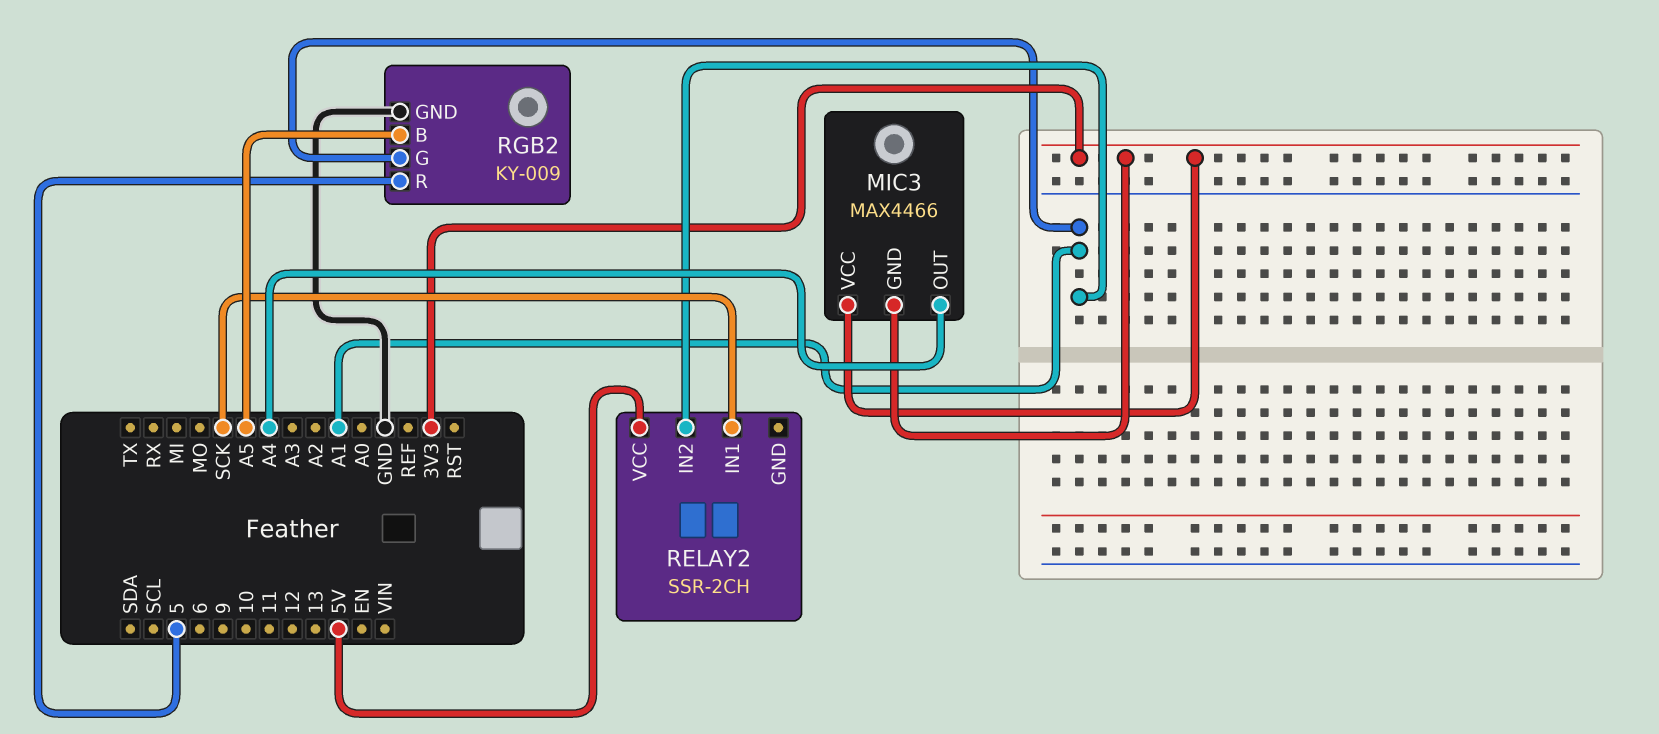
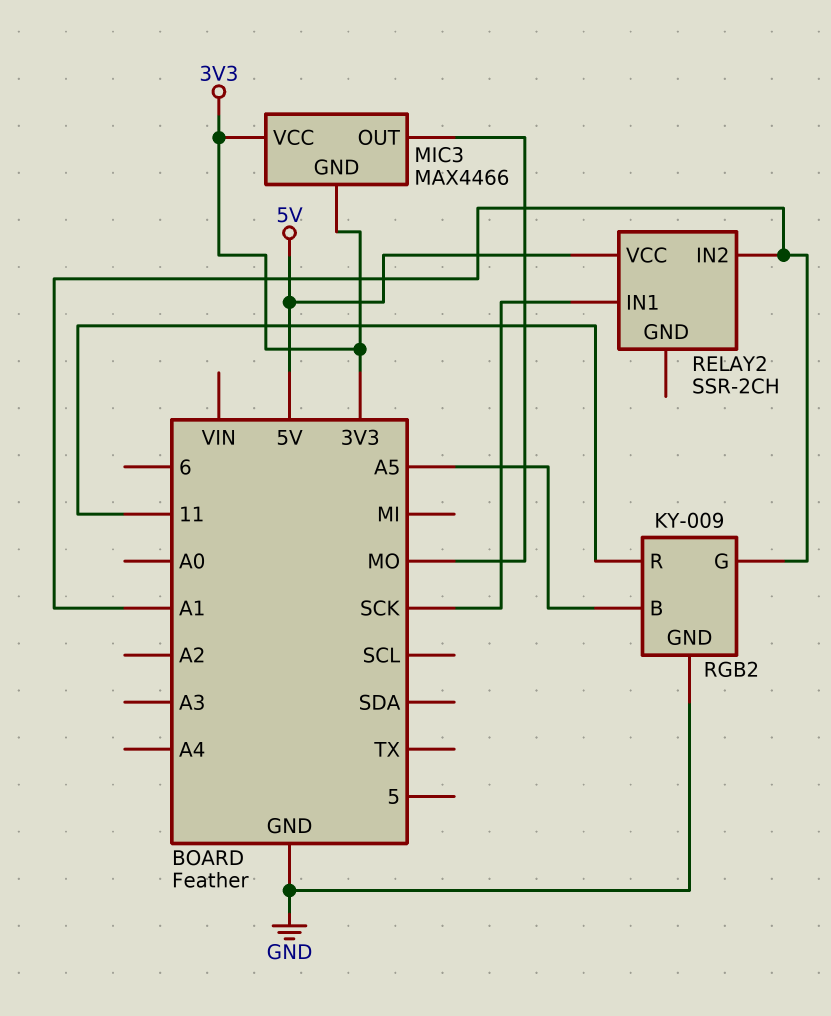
MIC3 pin OUT: A4 -> MO
RGB2 pin R: 5 -> 11

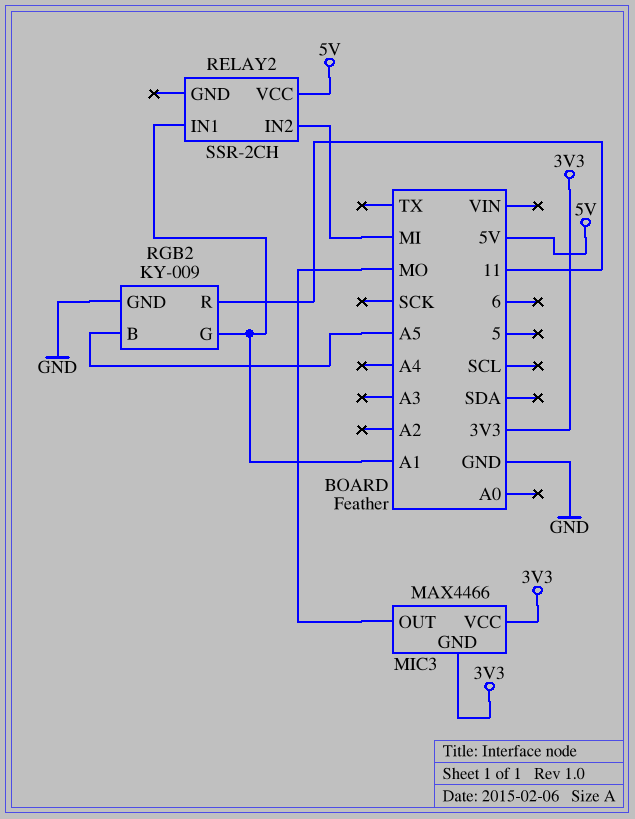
RELAY2 pin IN1: SCK -> A1
RELAY2 pin IN2: A1 -> MI

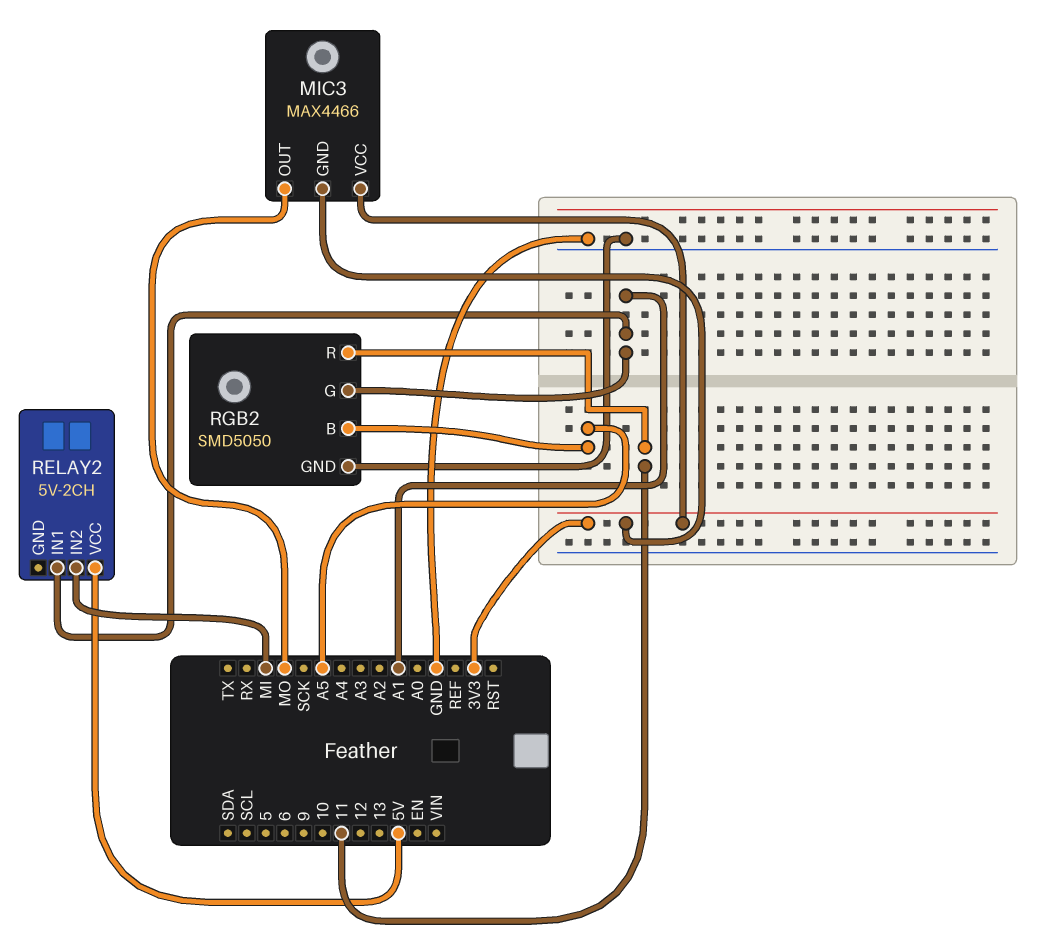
RELAY2: SSR-2CH -> 5V-2CH
RGB2: KY-009 -> SMD5050

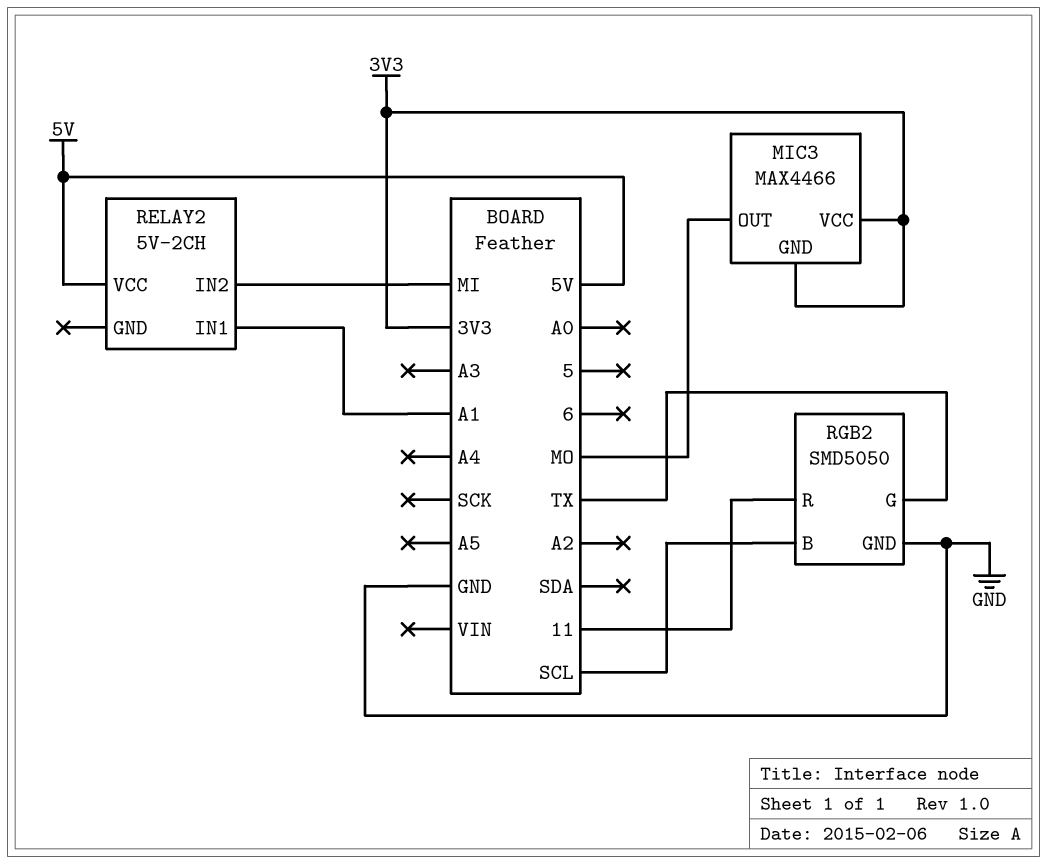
RGB2 pin B: A5 -> SCL
RGB2 pin G: A1 -> TX

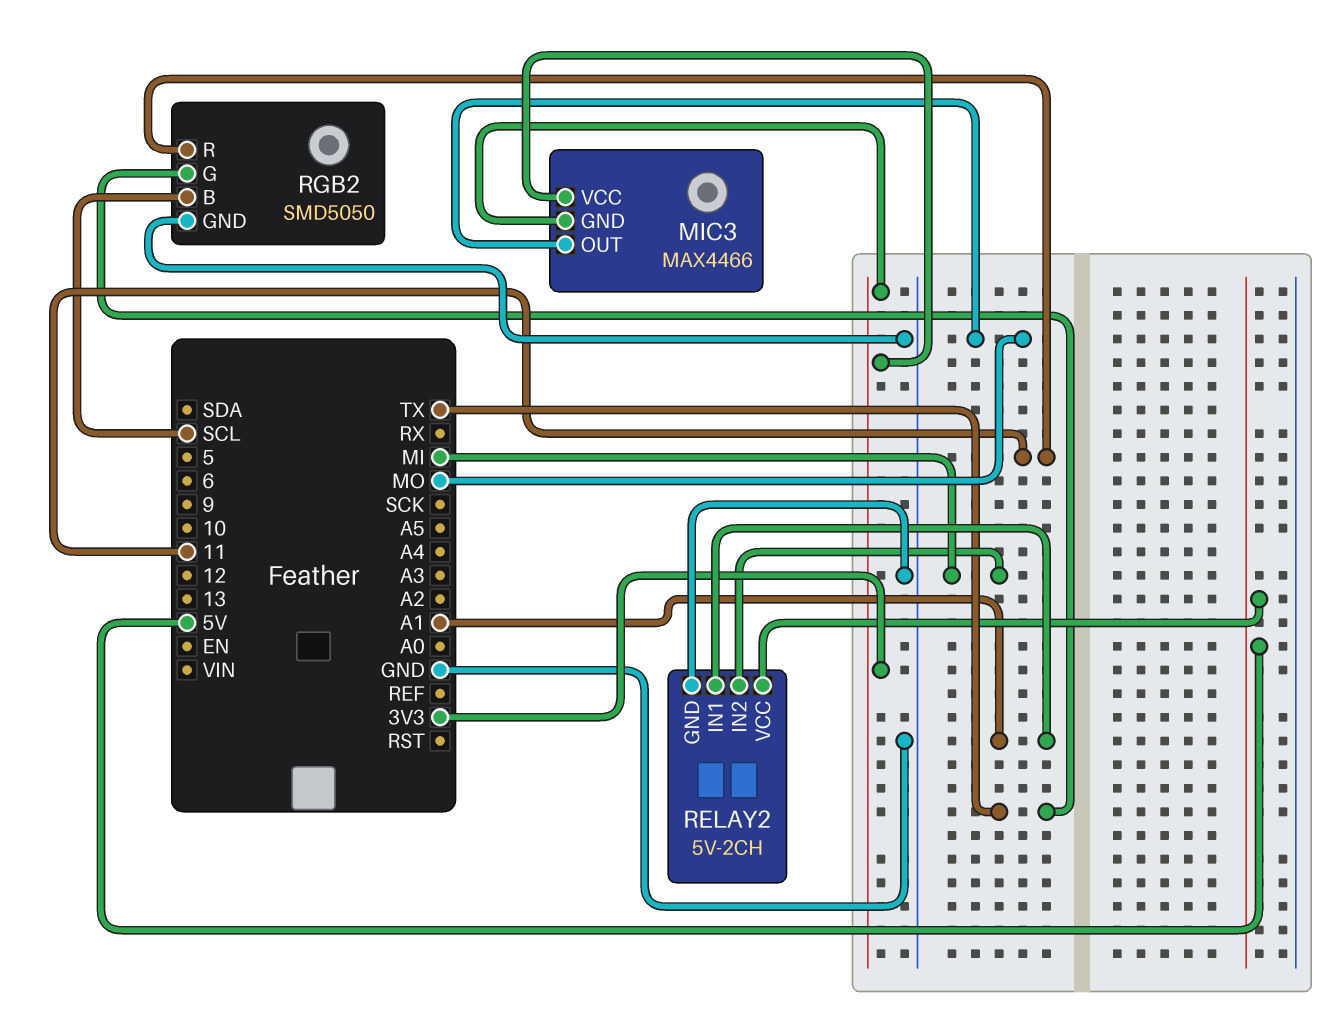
RELAY2 pin GND: none -> GND

